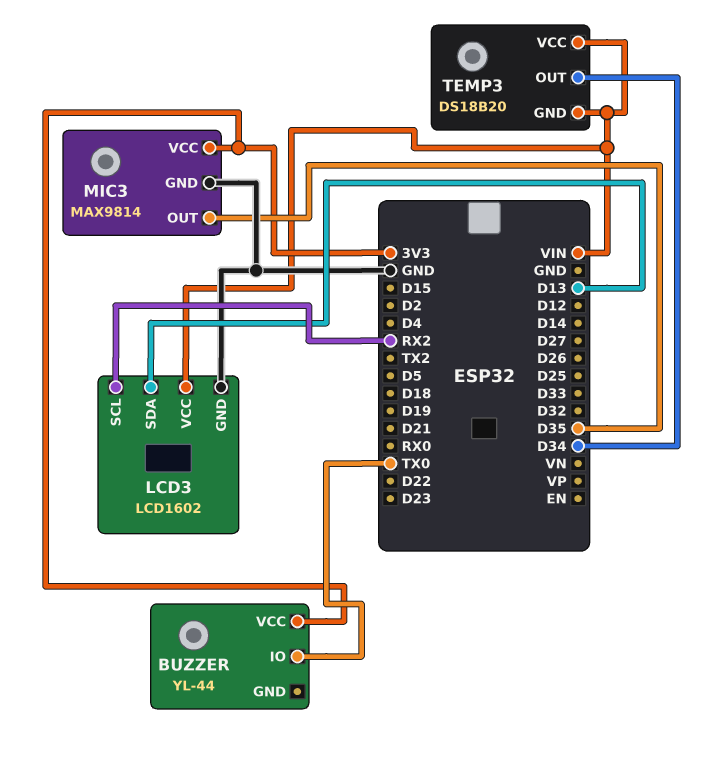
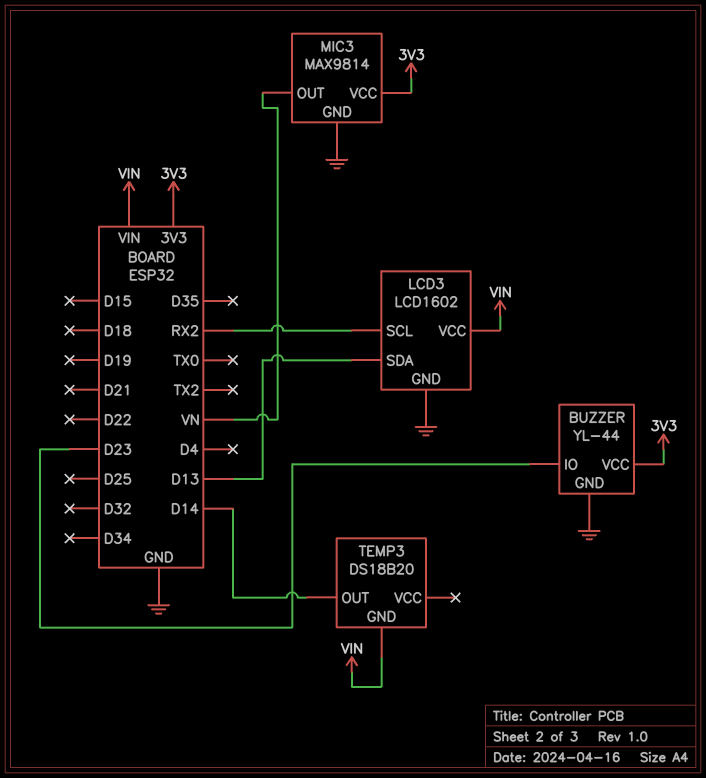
BUZZER pin GND: none -> GND
BUZZER pin IO: TX0 -> D23
MIC3 pin OUT: D35 -> VN
TEMP3 pin OUT: D34 -> D14
TEMP3 pin VCC: VIN -> none

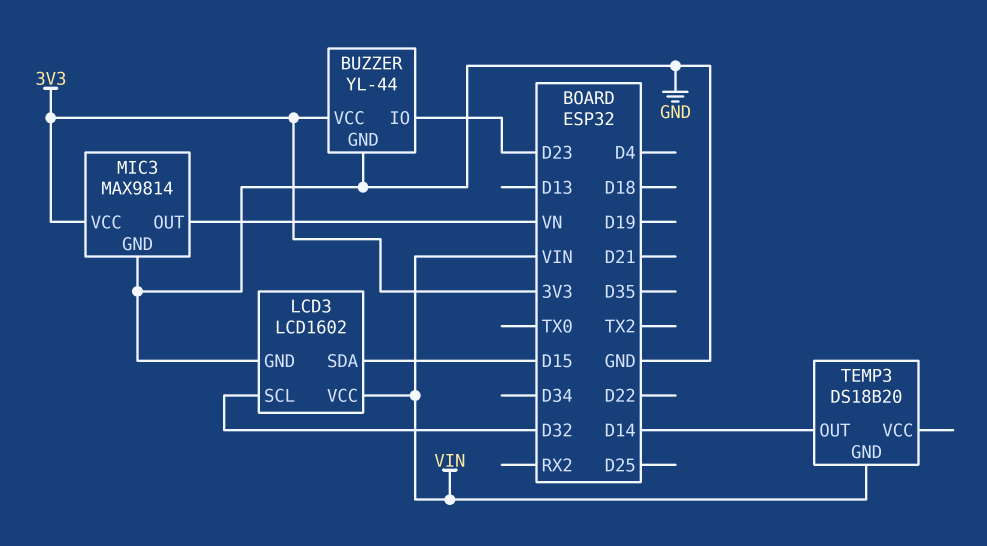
LCD3 pin SCL: RX2 -> D32
LCD3 pin SDA: D13 -> D15

